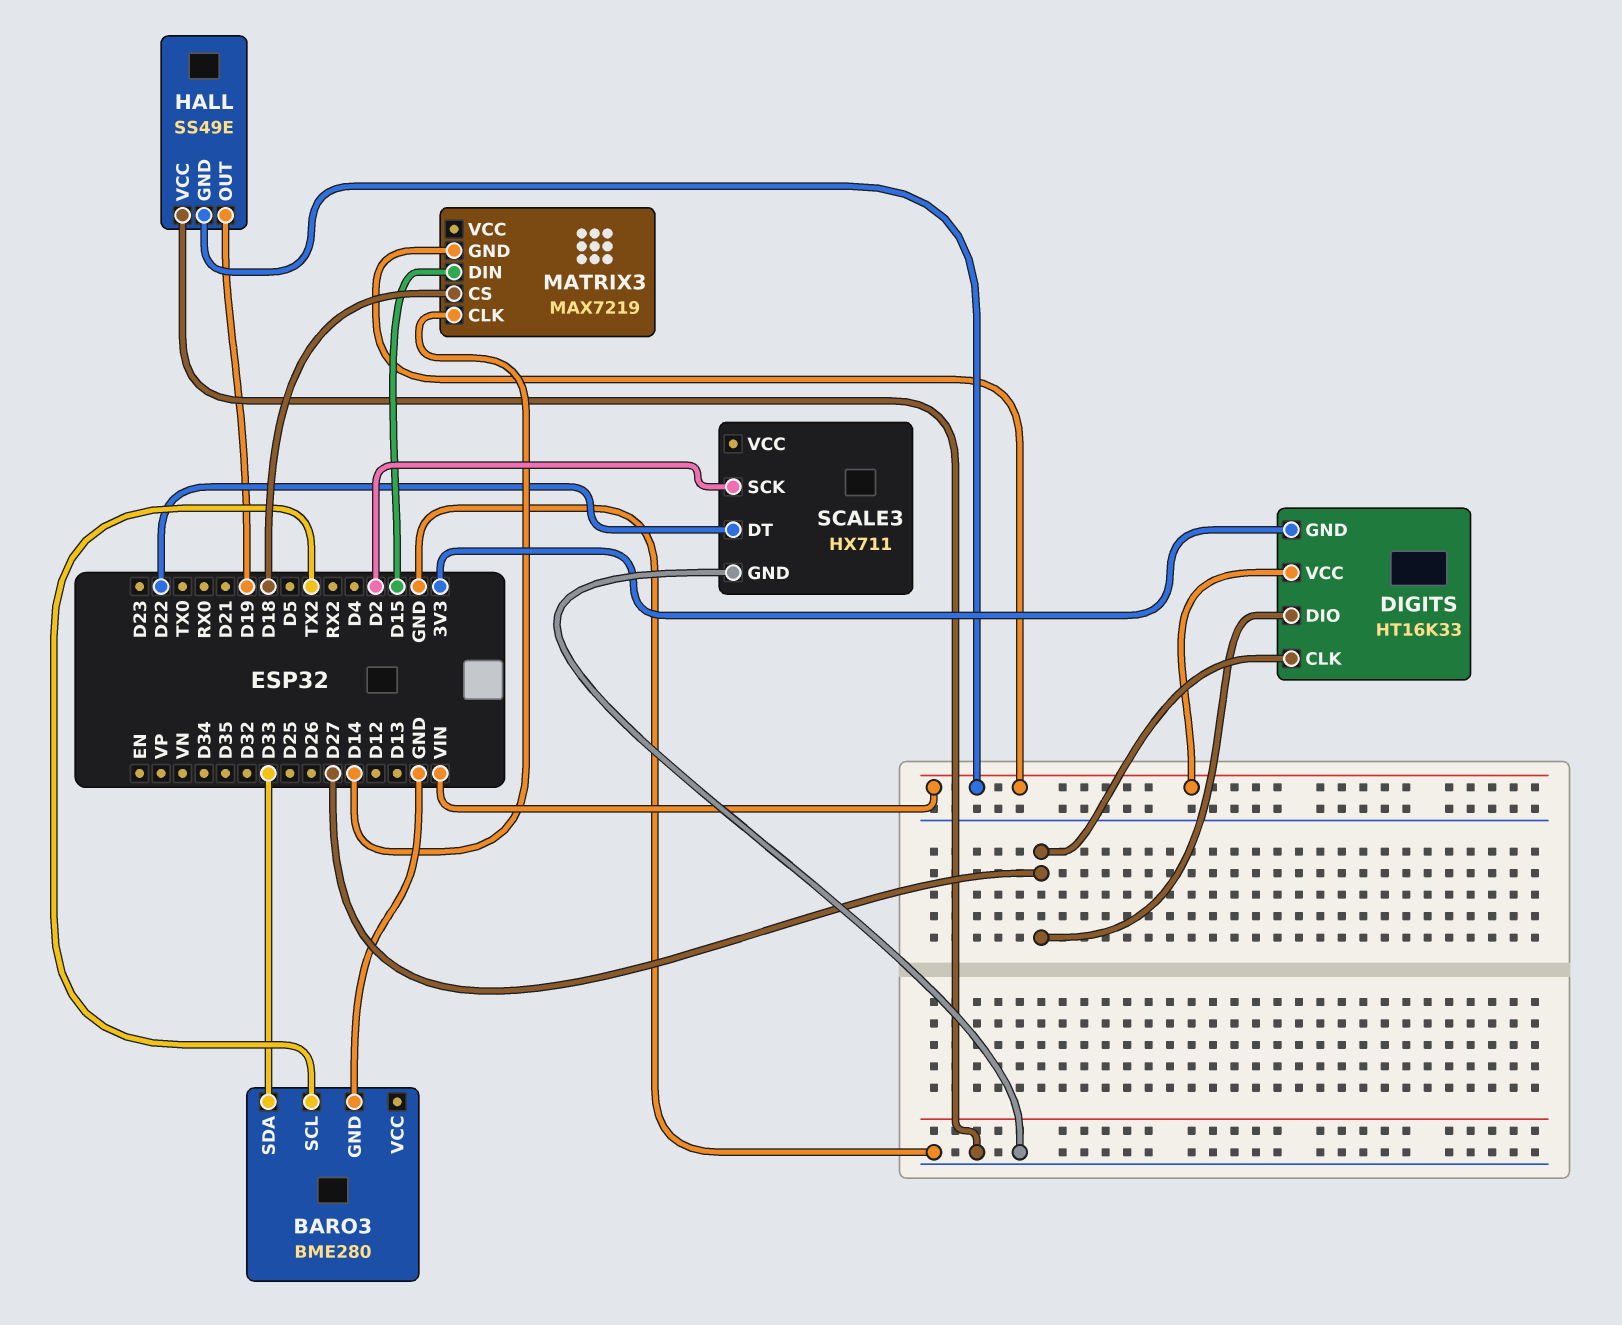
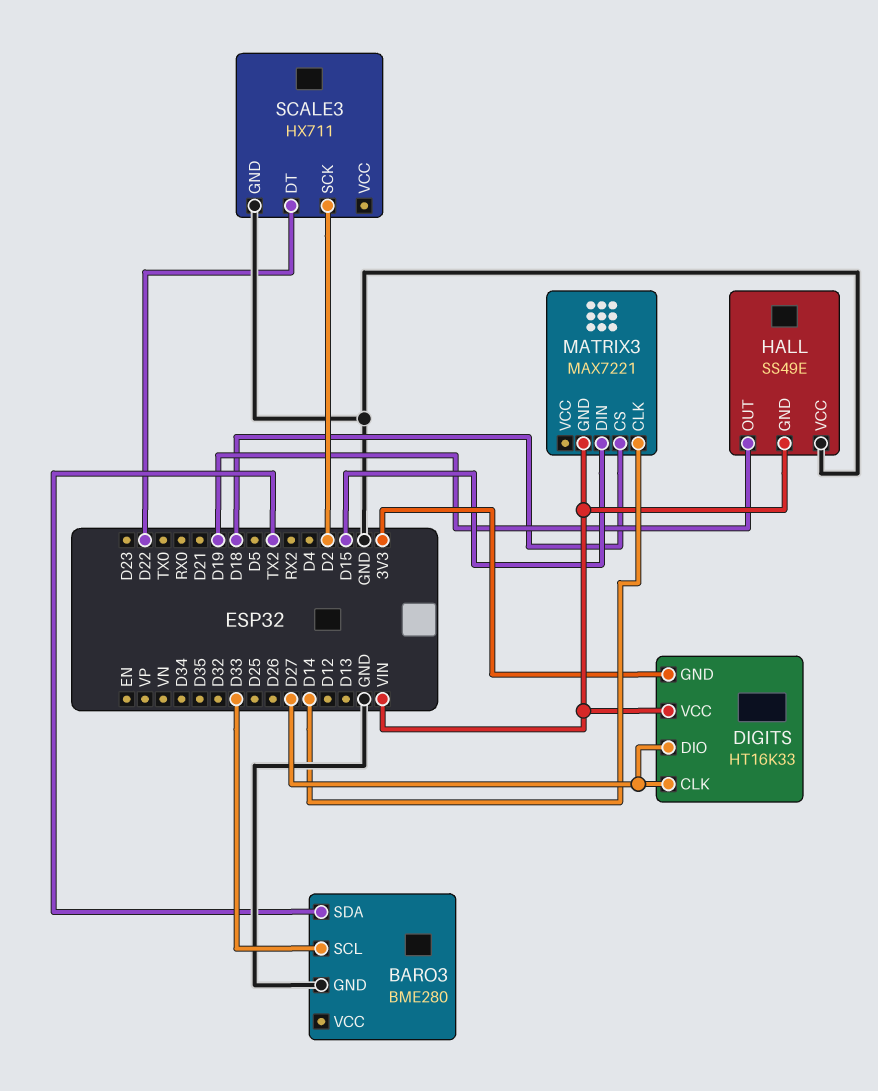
BARO3 pin SCL: TX2 -> D33
BARO3 pin SDA: D33 -> TX2
MATRIX3: MAX7219 -> MAX7221

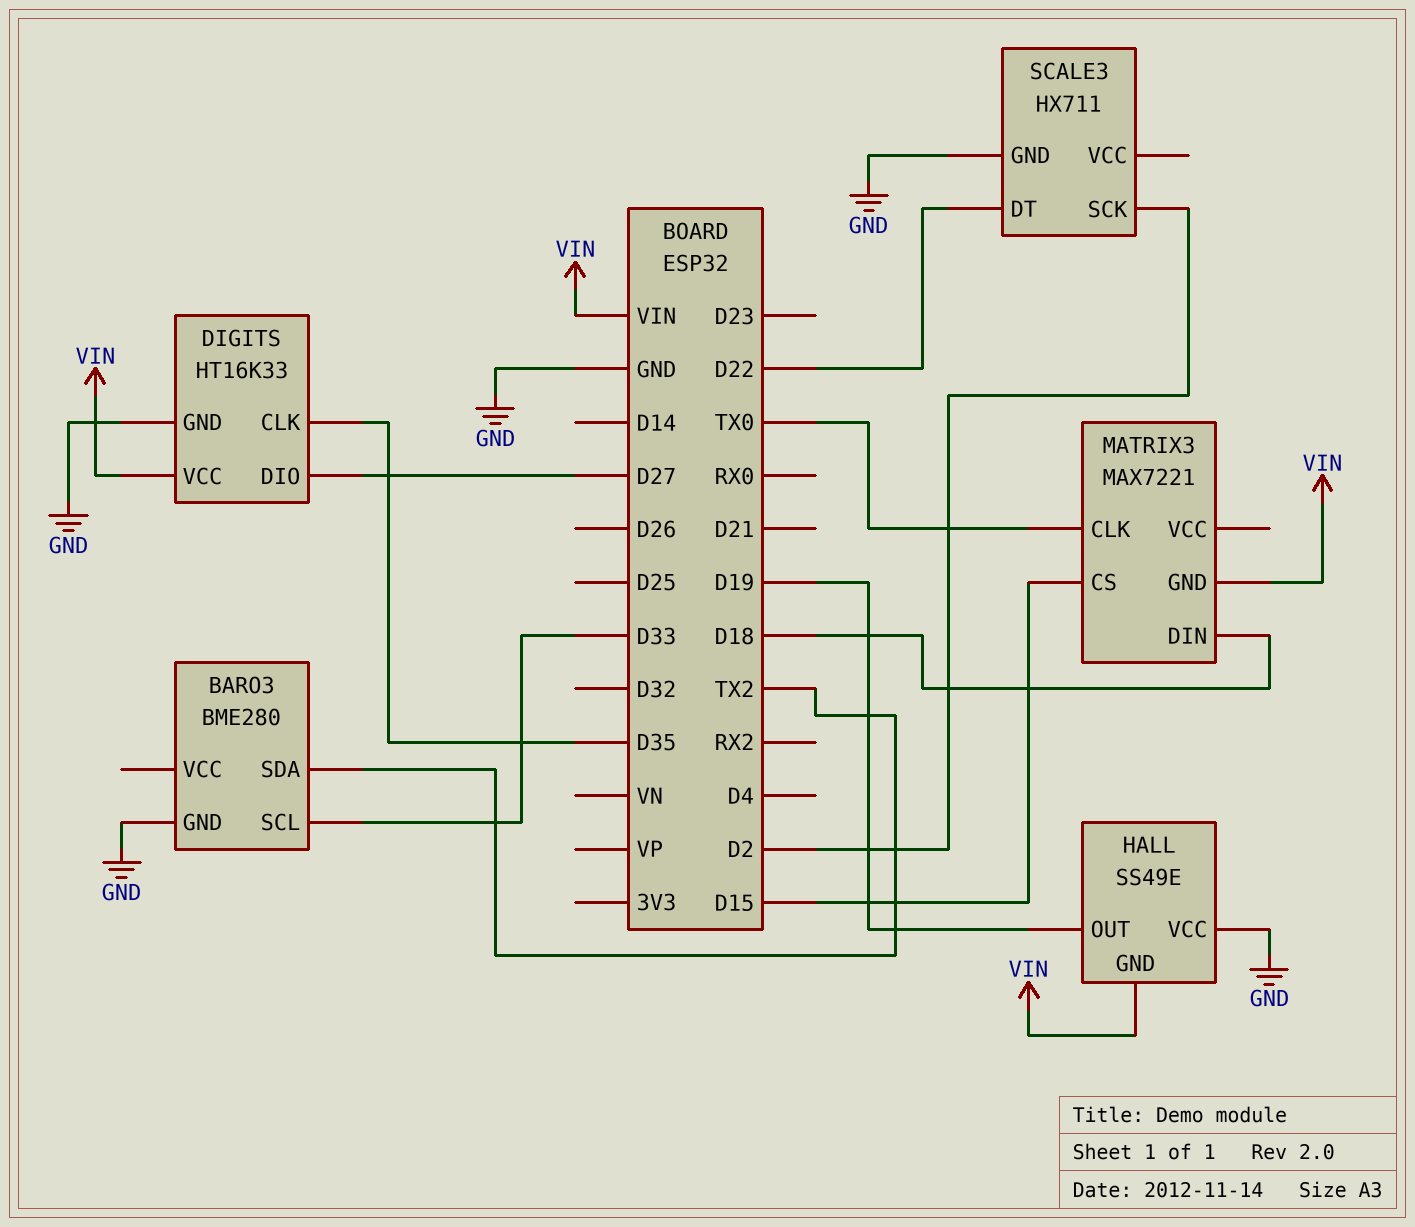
DIGITS pin CLK: D27 -> D35
DIGITS pin GND: 3V3 -> GND
MATRIX3 pin CLK: D14 -> TX0
MATRIX3 pin CS: D18 -> D15
MATRIX3 pin DIN: D15 -> D18

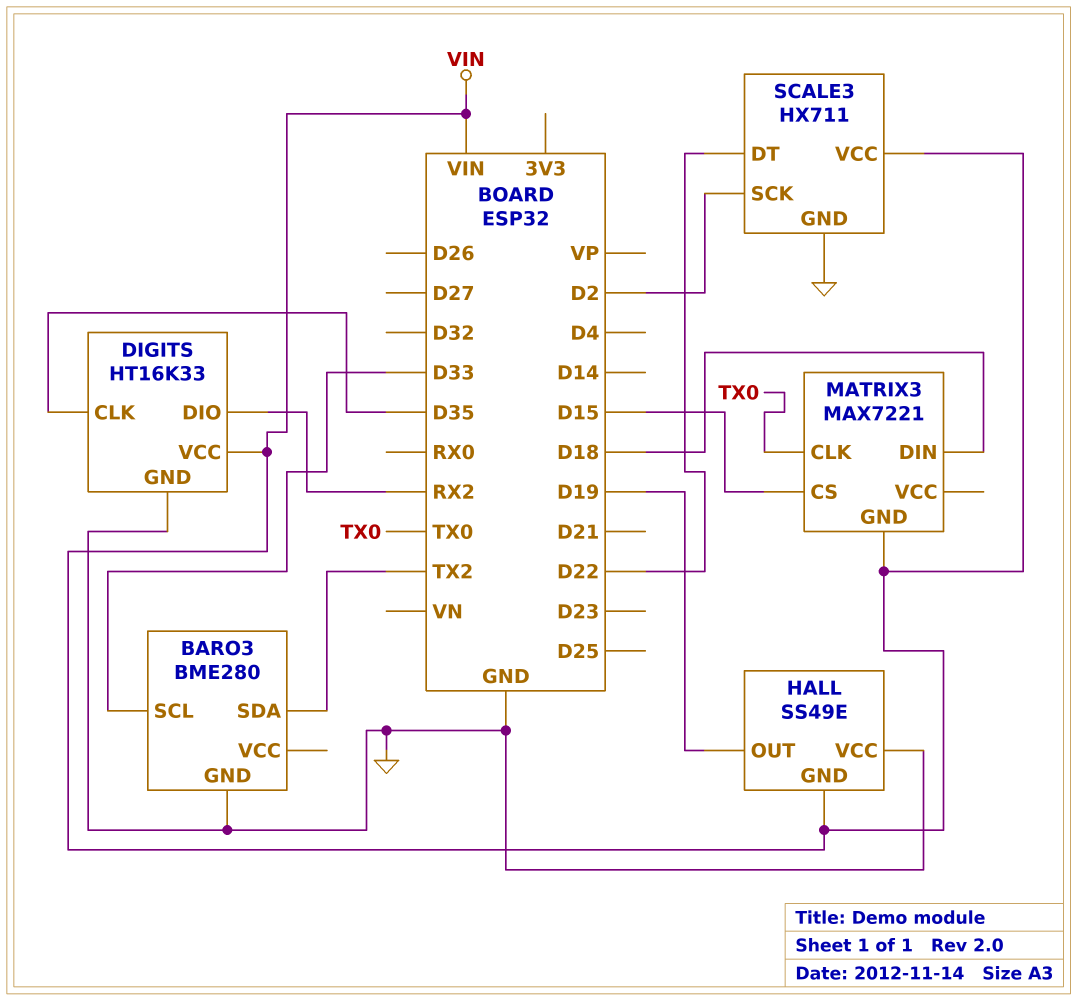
DIGITS pin DIO: D27 -> RX2
SCALE3 pin VCC: none -> VIN

